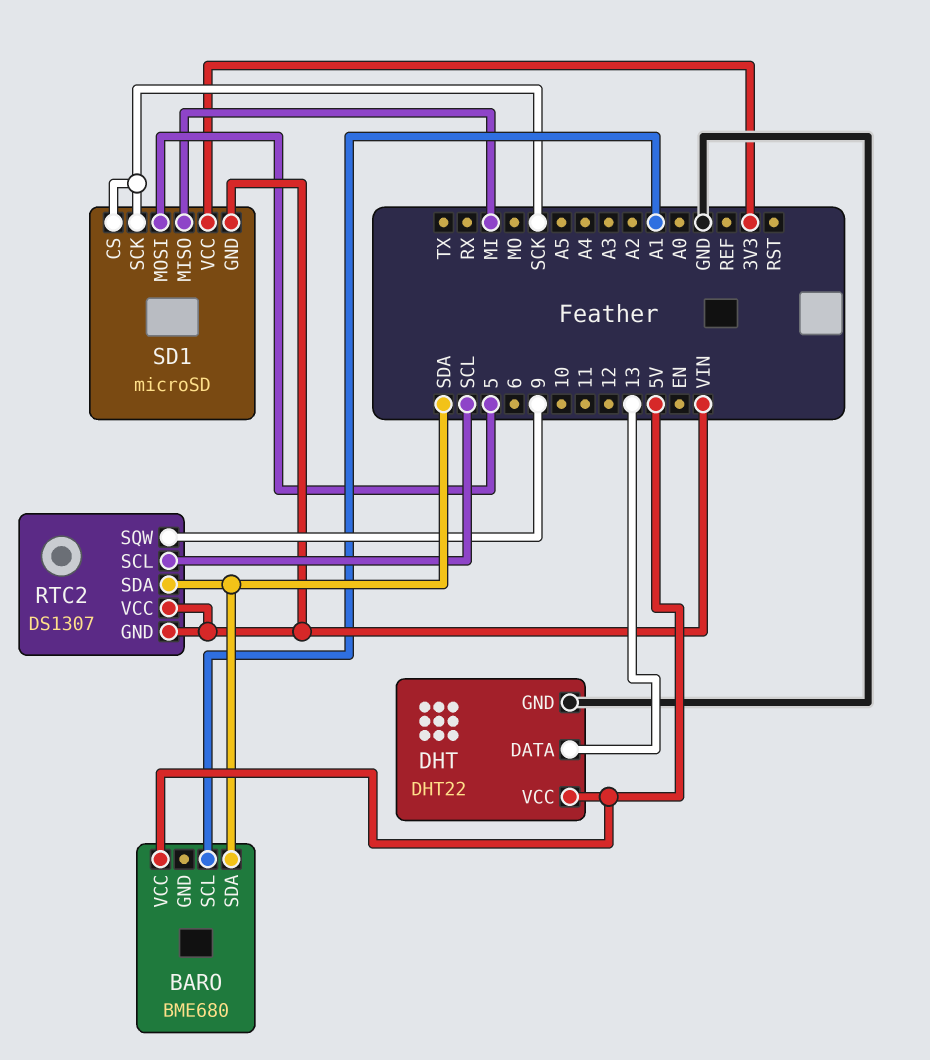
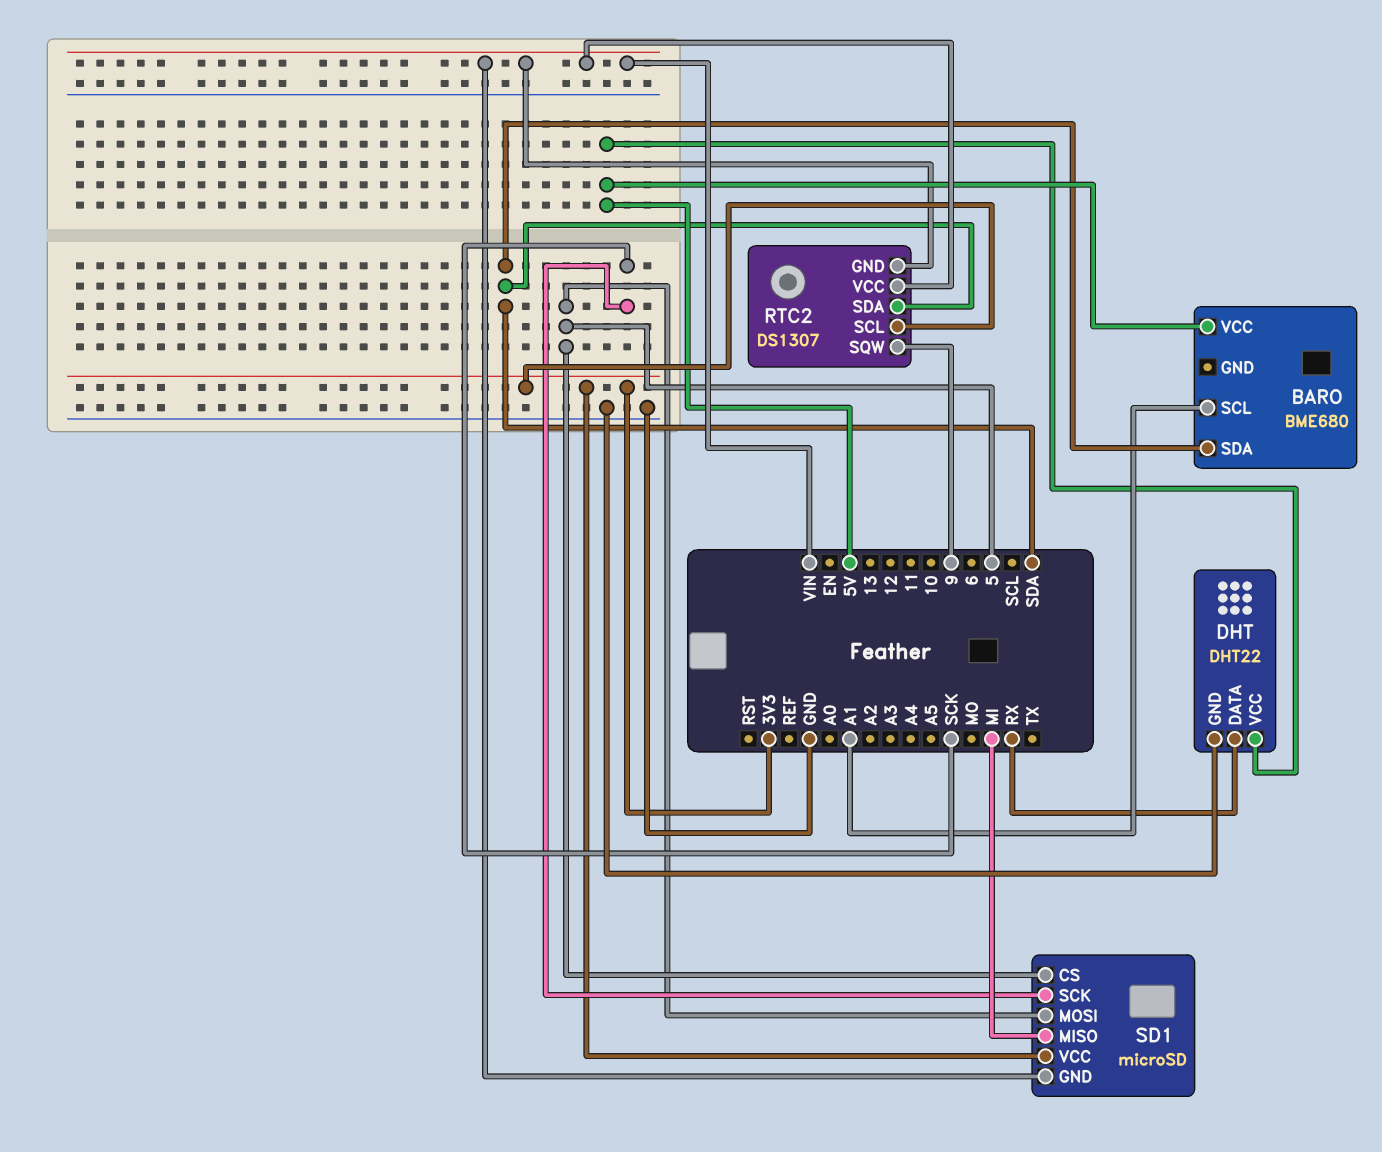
DHT pin DATA: 13 -> RX
RTC2 pin SCL: SCL -> 3V3
SD1 pin CS: SCK -> 5

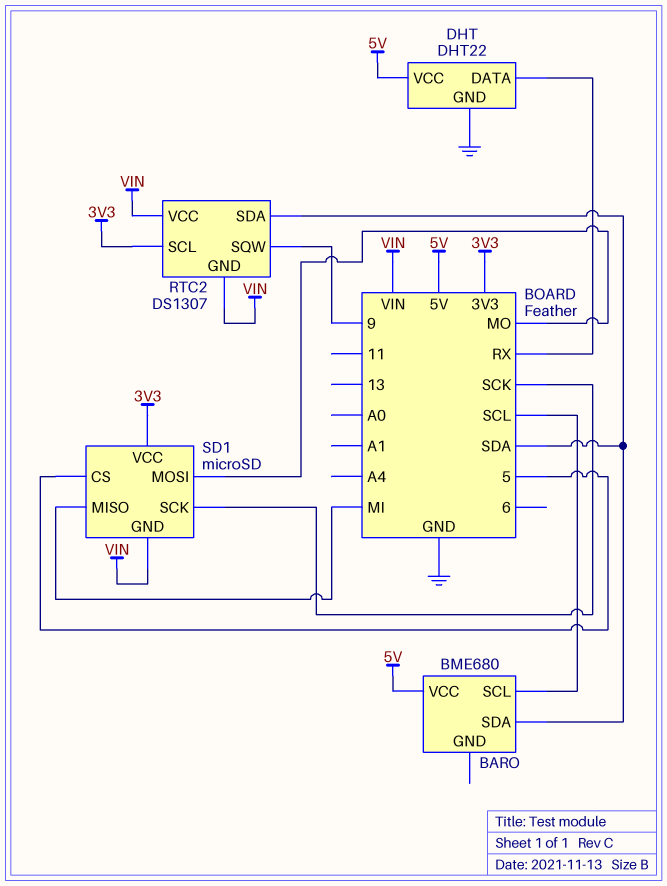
BARO pin SCL: A1 -> SCL
SD1 pin MOSI: 5 -> MO

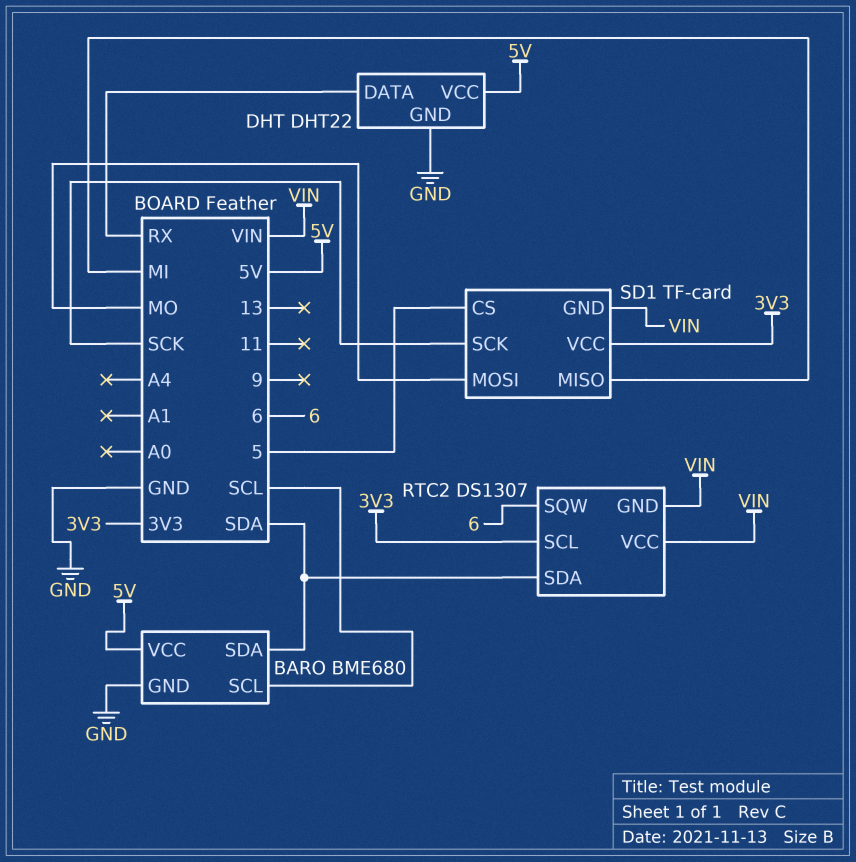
BARO pin GND: none -> GND
RTC2 pin SQW: 9 -> 6
SD1: microSD -> TF-card

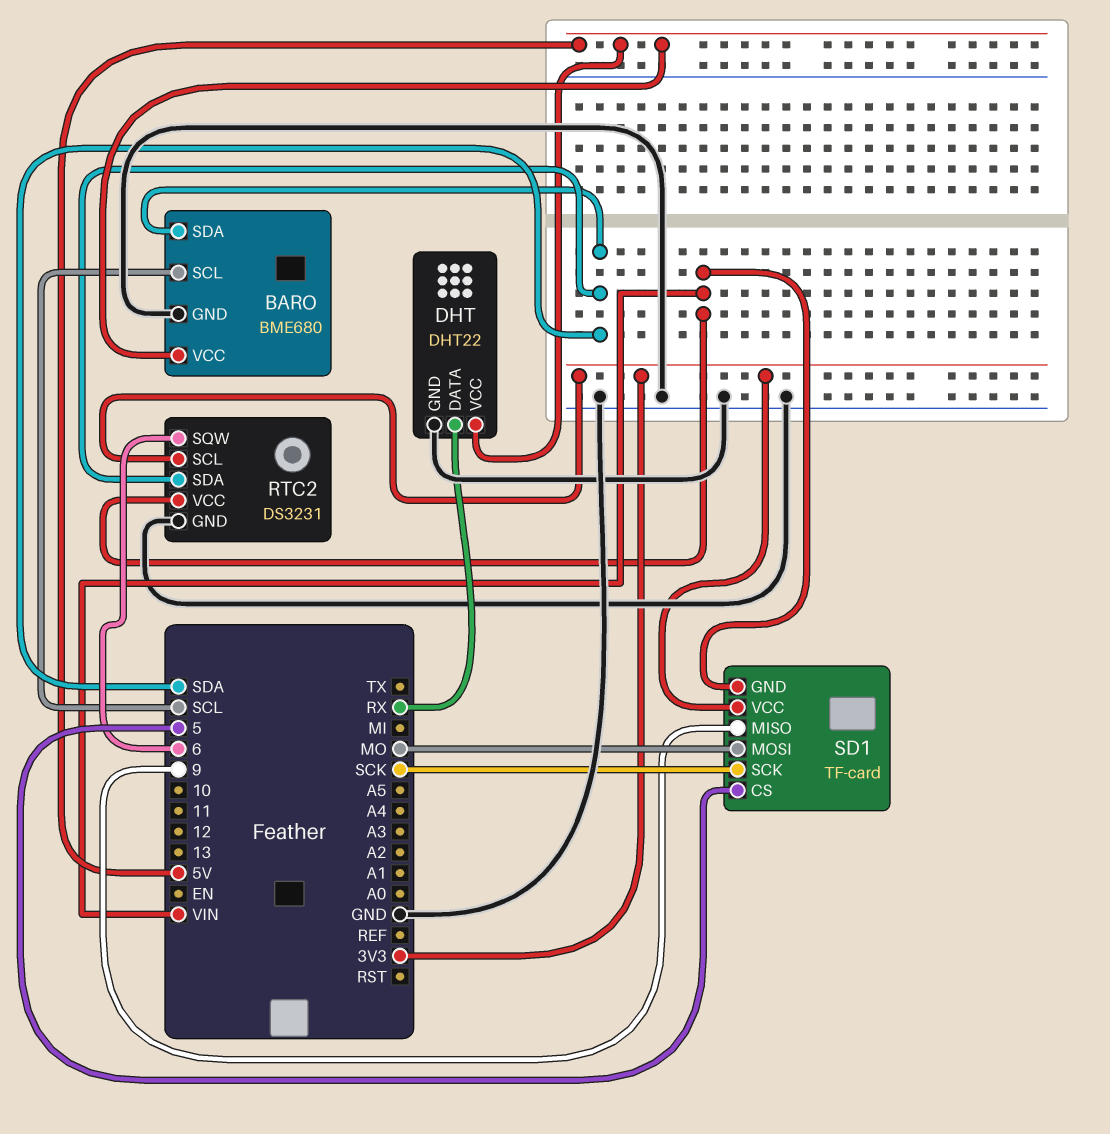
RTC2: DS1307 -> DS3231
RTC2 pin GND: VIN -> GND
SD1 pin MISO: MI -> 9

